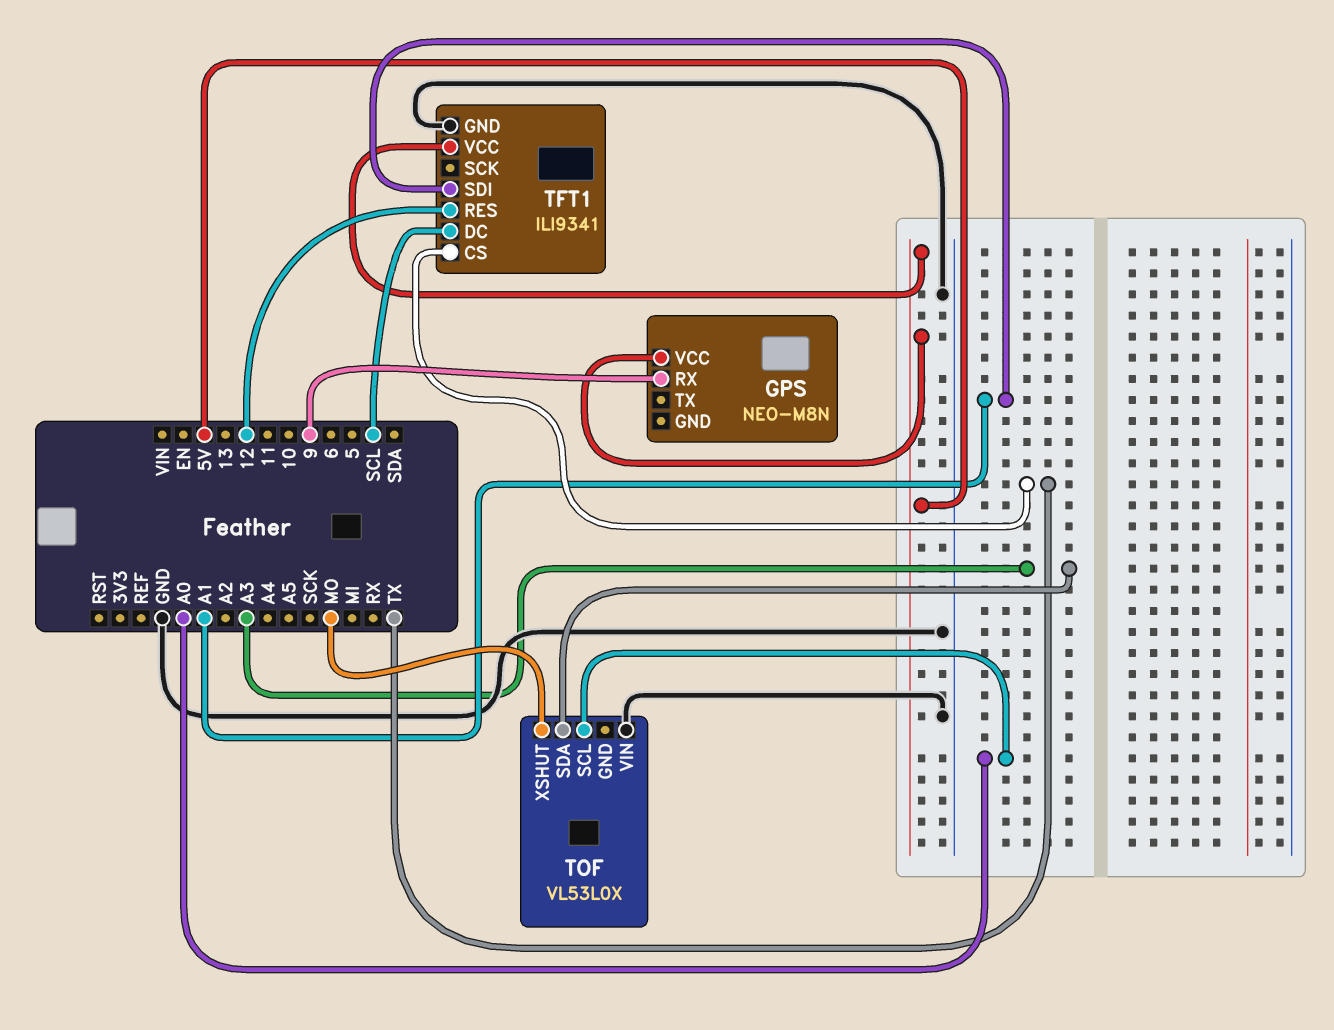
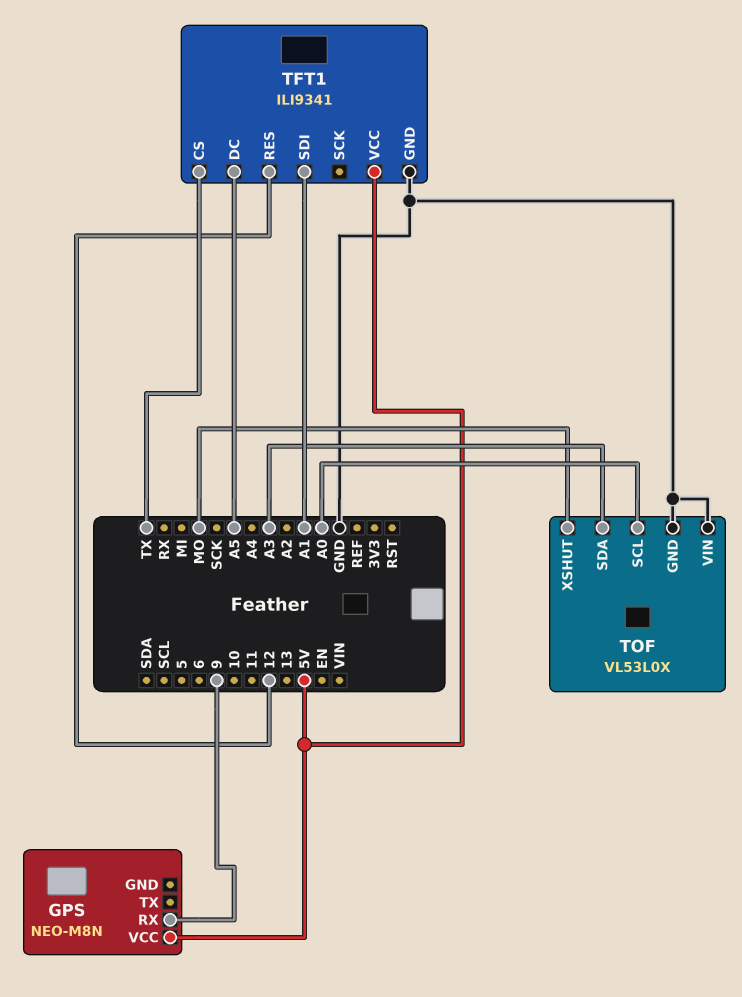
TFT1 pin DC: SCL -> A5
TOF pin GND: none -> GND

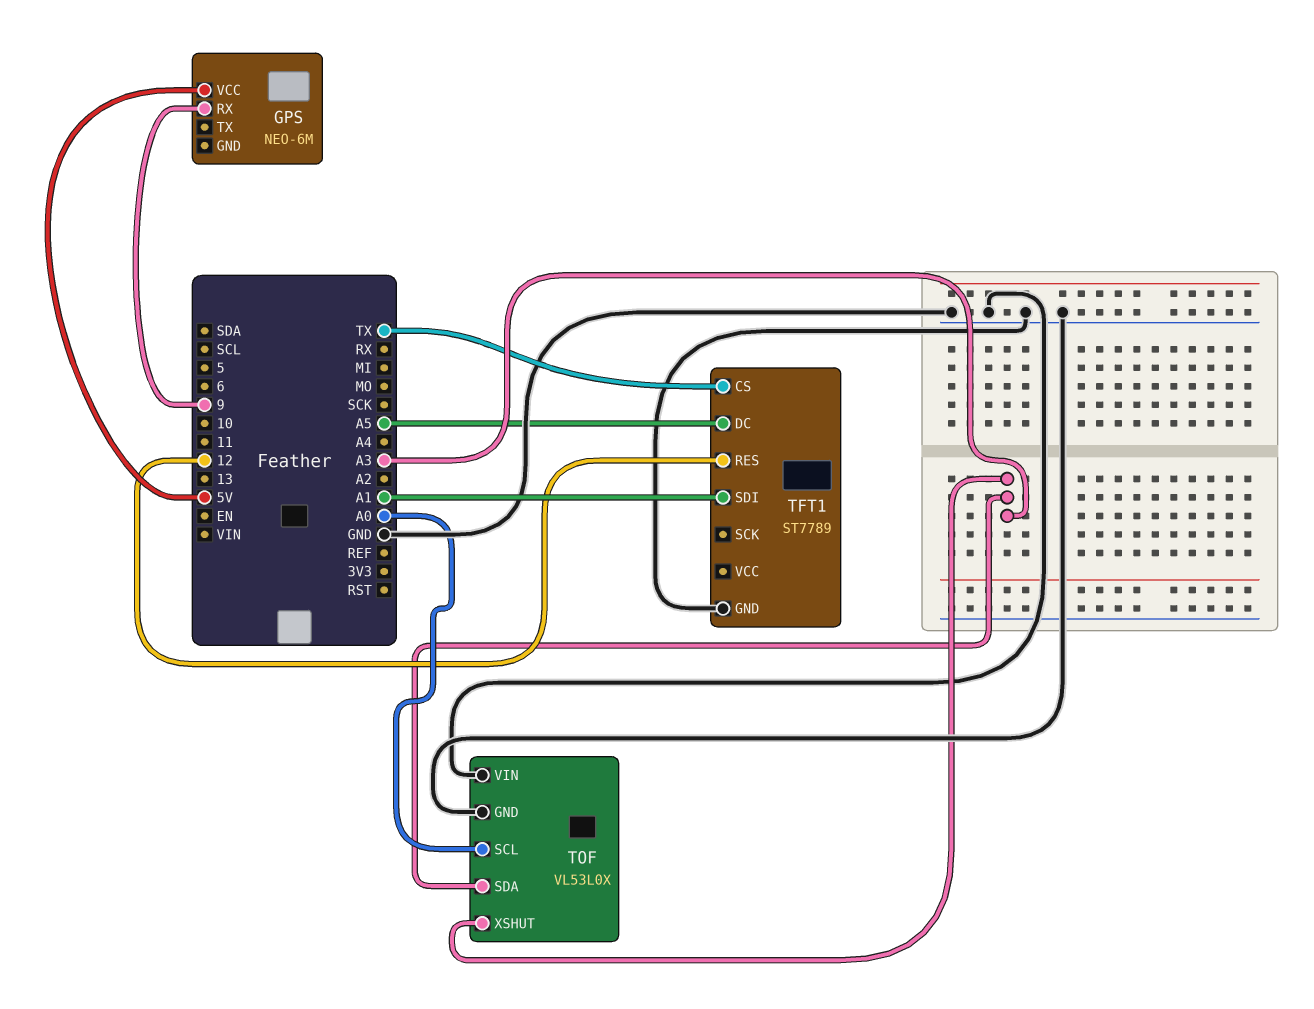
GPS: NEO-M8N -> NEO-6M
TFT1: ILI9341 -> ST7789
TFT1 pin VCC: 5V -> none
TOF pin XSHUT: MO -> A3

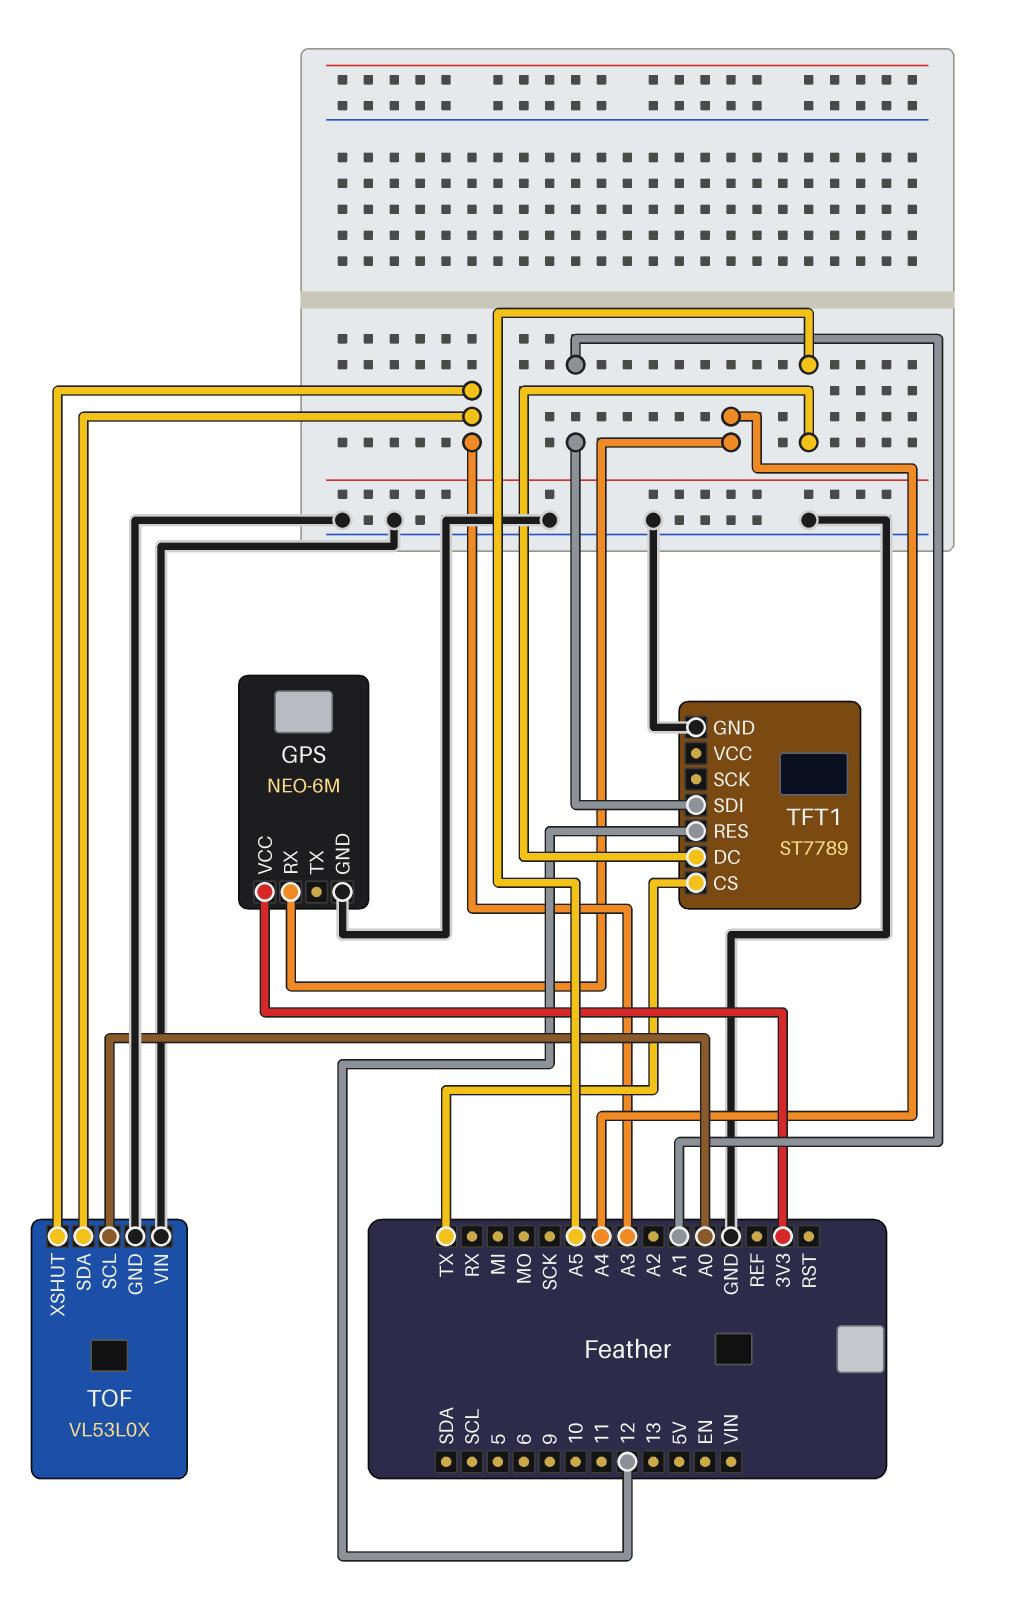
GPS pin GND: none -> GND
GPS pin RX: 9 -> A4
GPS pin VCC: 5V -> 3V3

